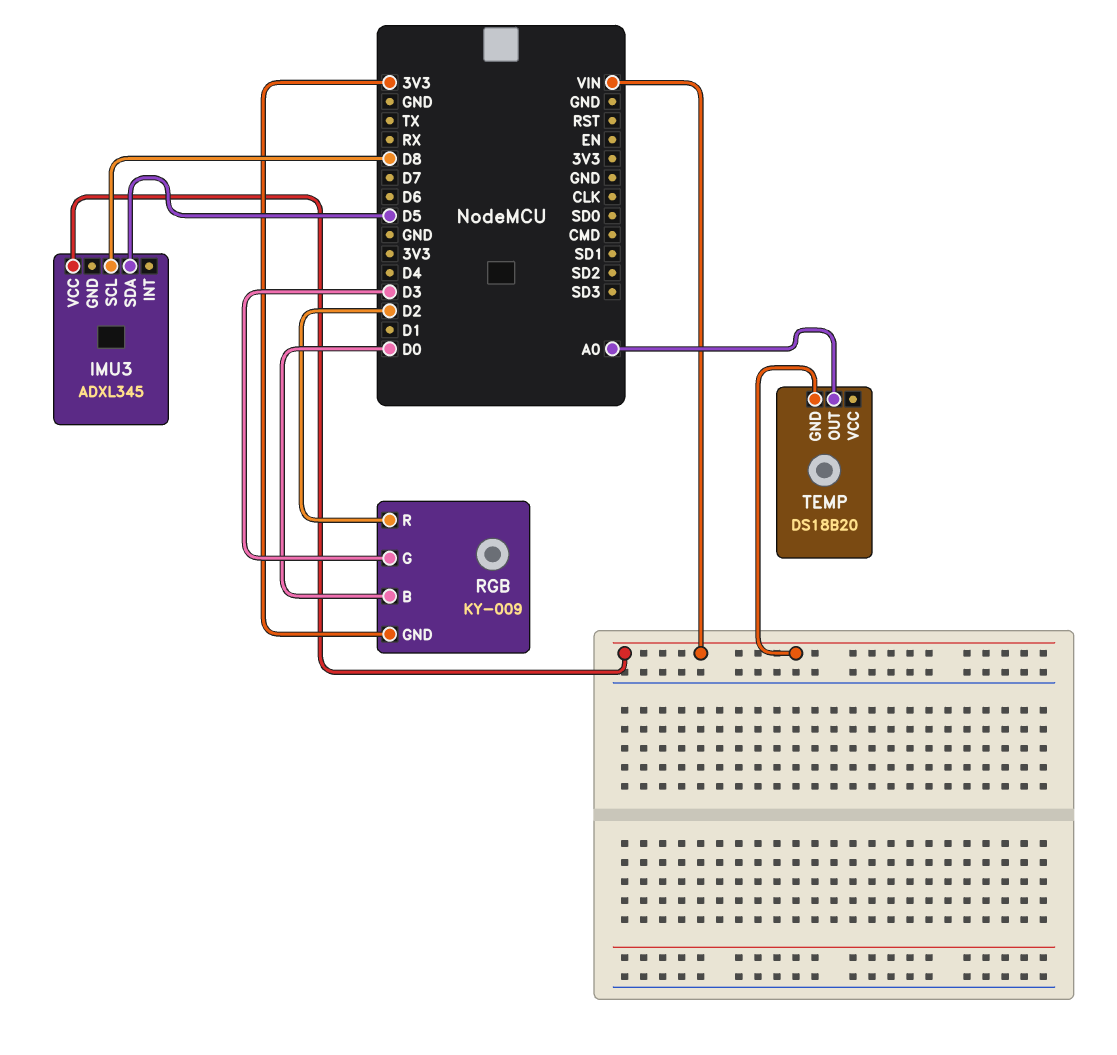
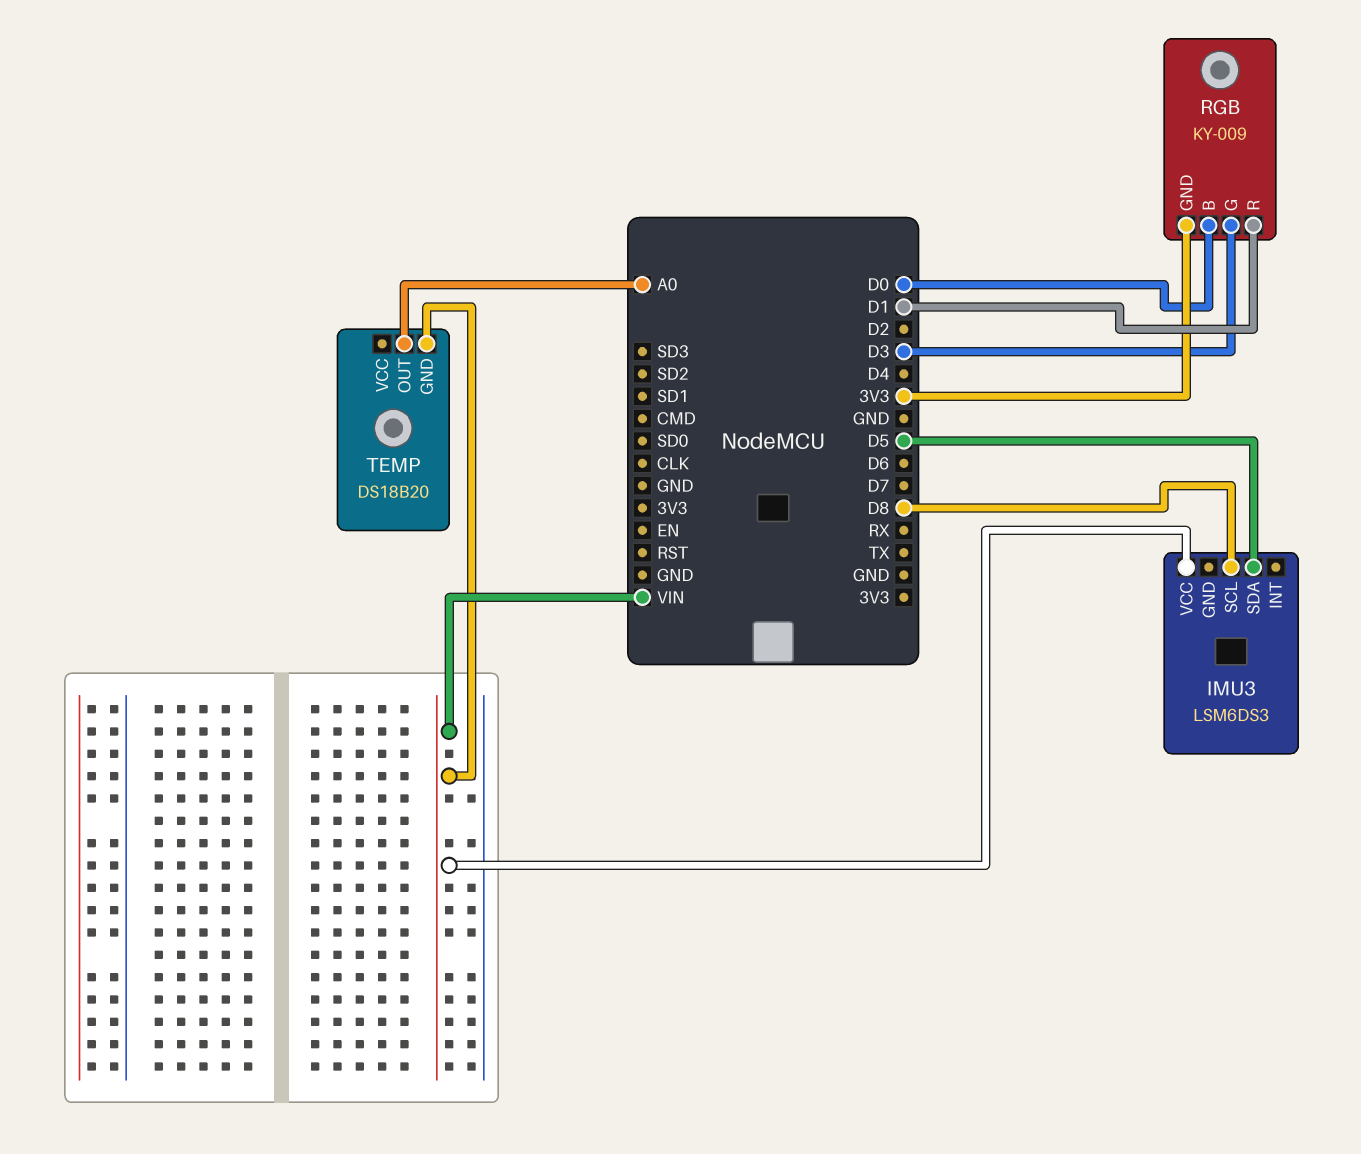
IMU3: ADXL345 -> LSM6DS3
RGB pin R: D2 -> D1

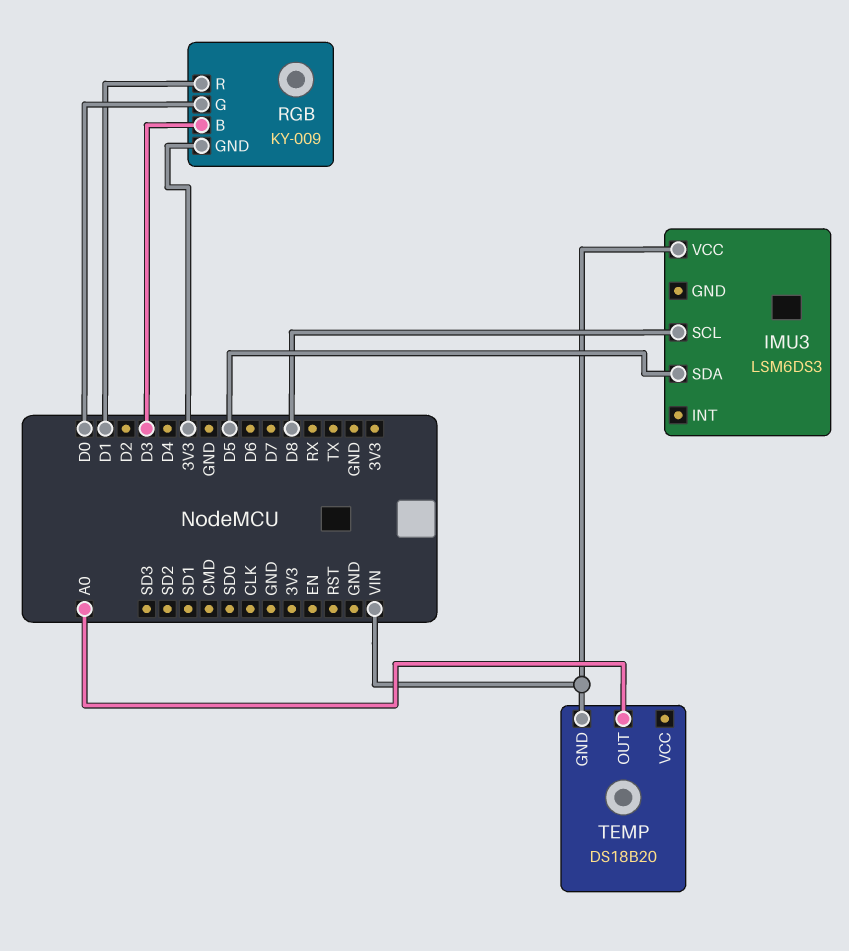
RGB pin B: D0 -> D3
RGB pin G: D3 -> D0

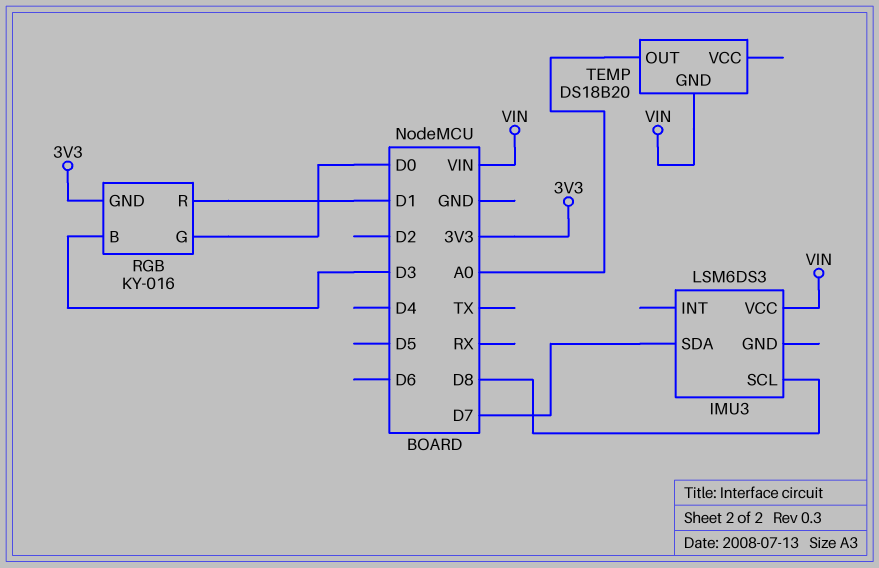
IMU3 pin SDA: D5 -> D7
RGB: KY-009 -> KY-016

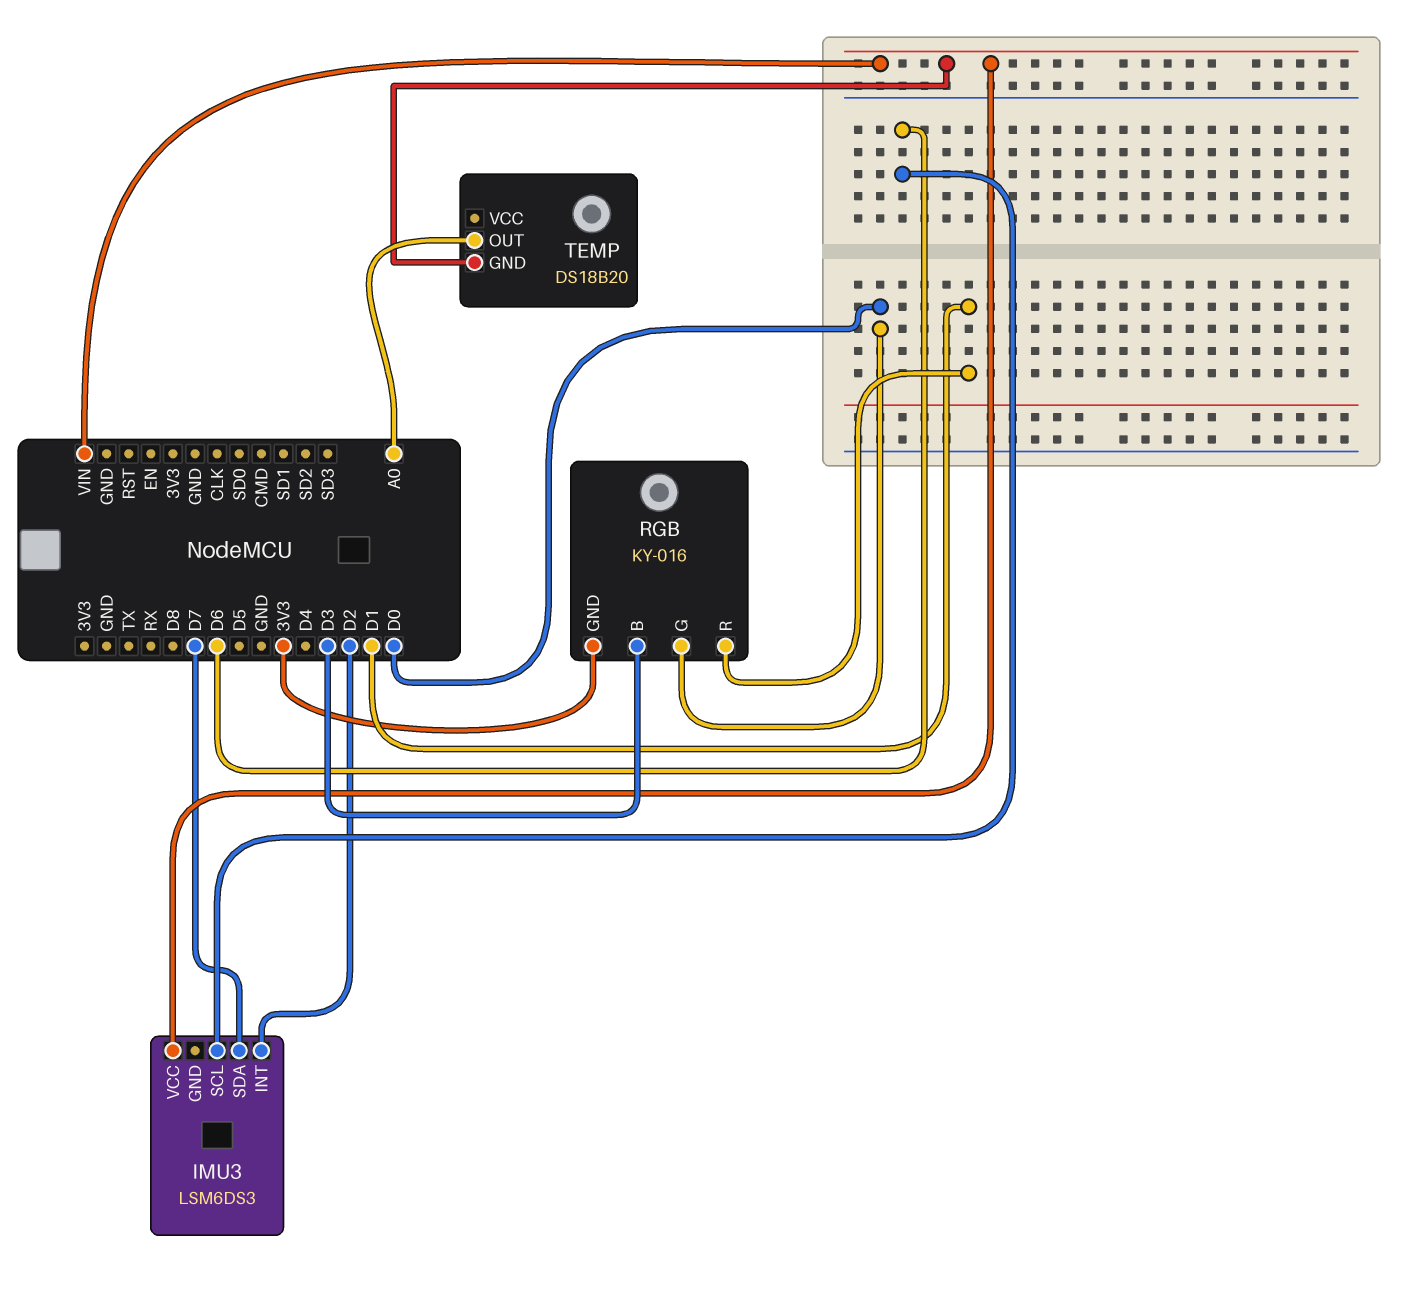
IMU3 pin INT: none -> D2
IMU3 pin SCL: D8 -> D6

